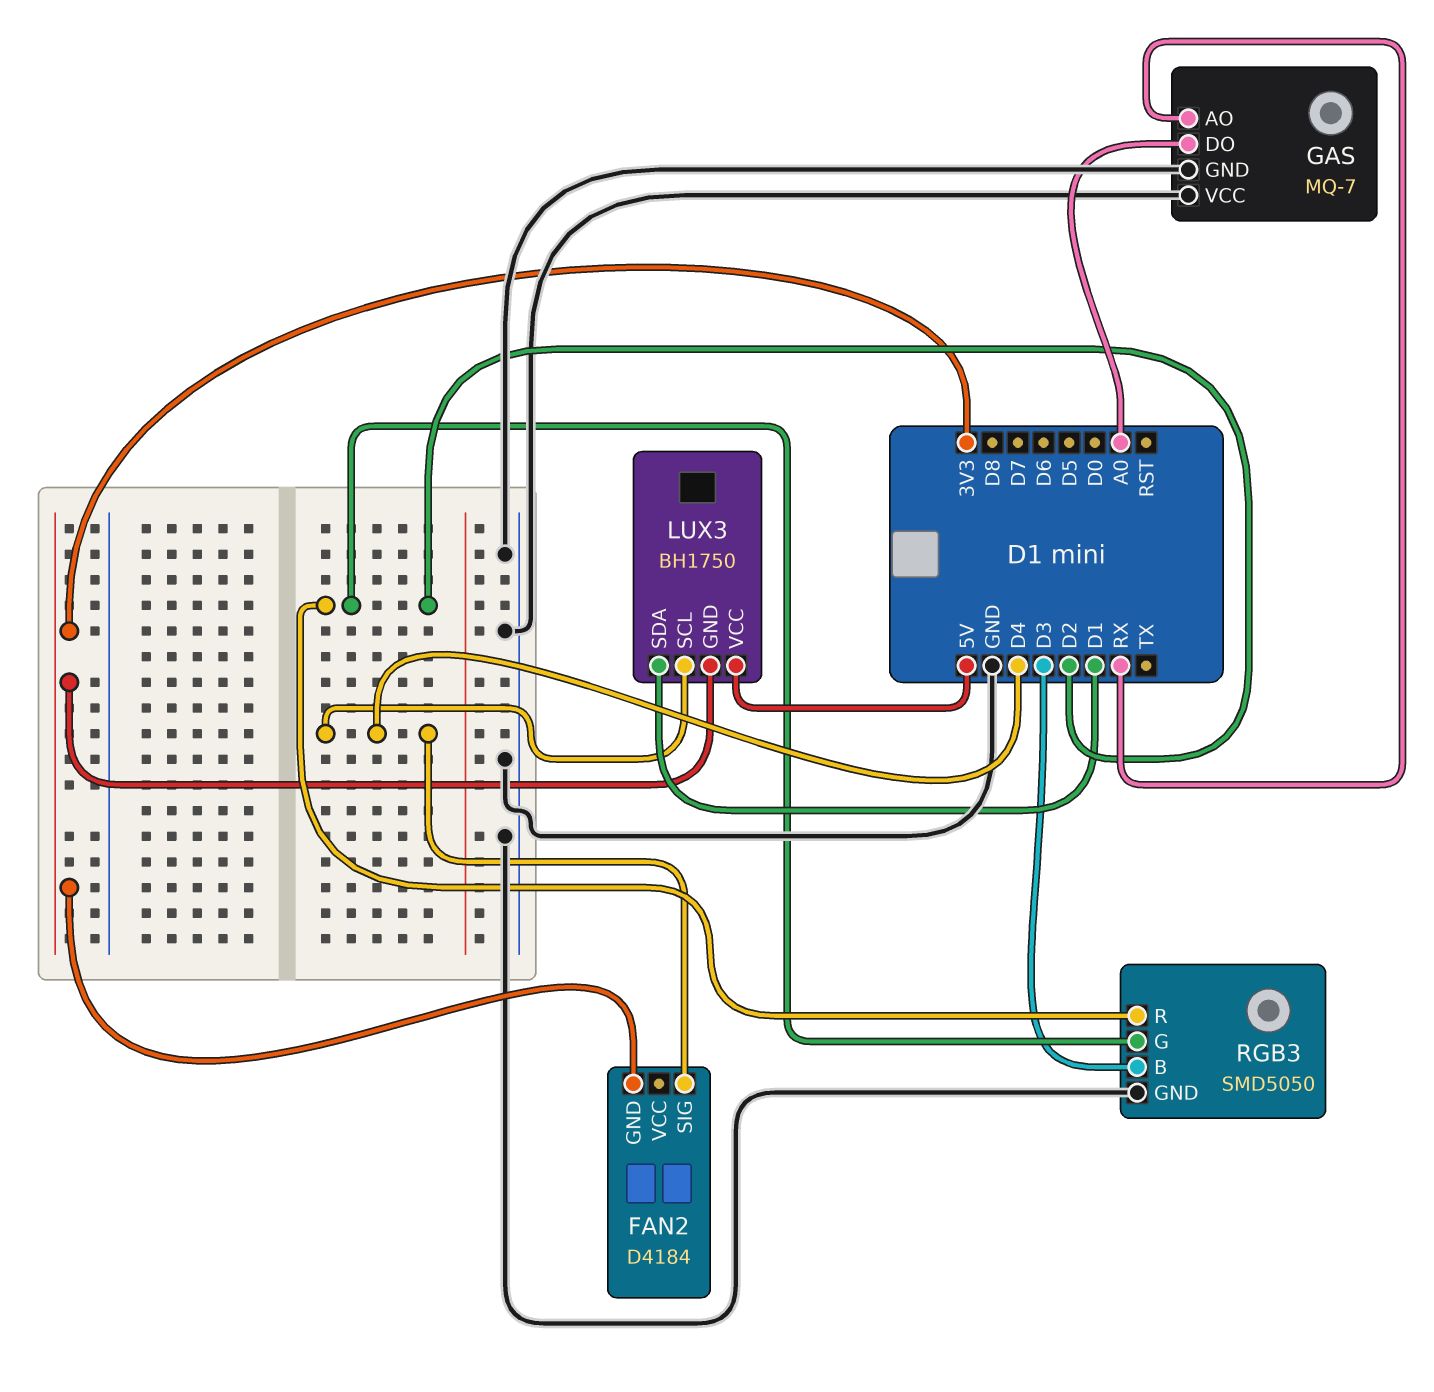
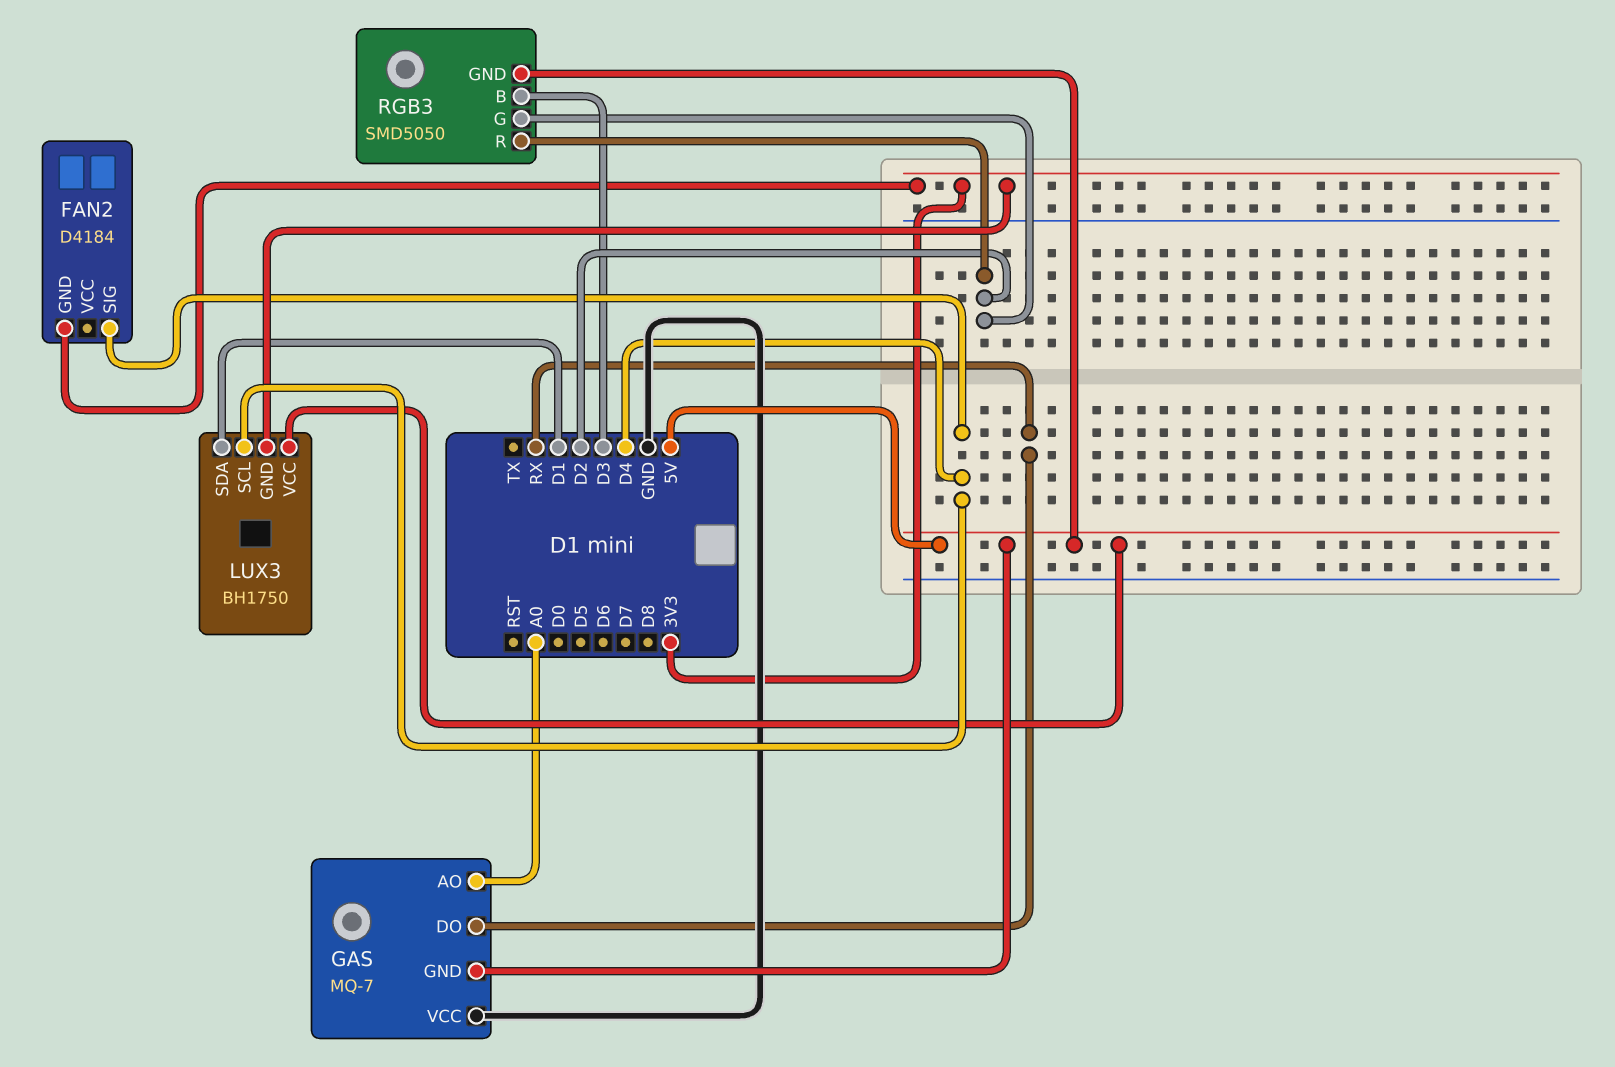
GAS pin AO: RX -> A0
GAS pin DO: A0 -> RX
GAS pin GND: GND -> 5V
RGB3 pin GND: GND -> 5V

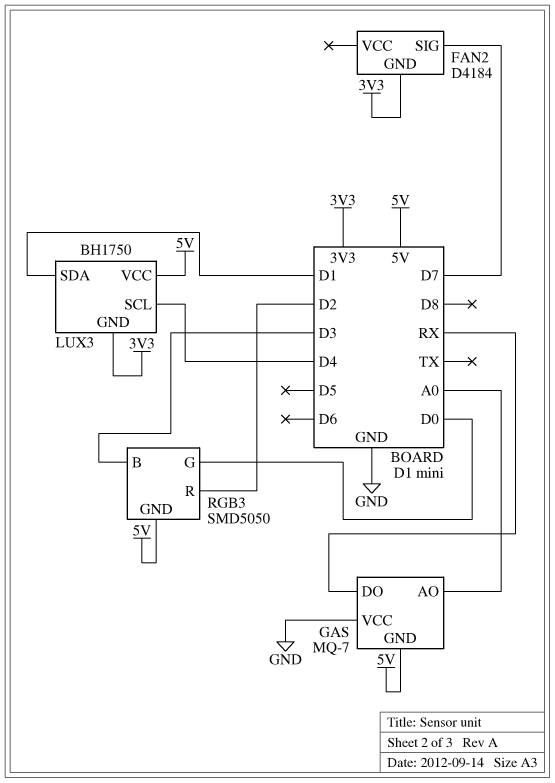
FAN2 pin SIG: D4 -> D7
RGB3 pin G: D2 -> D0

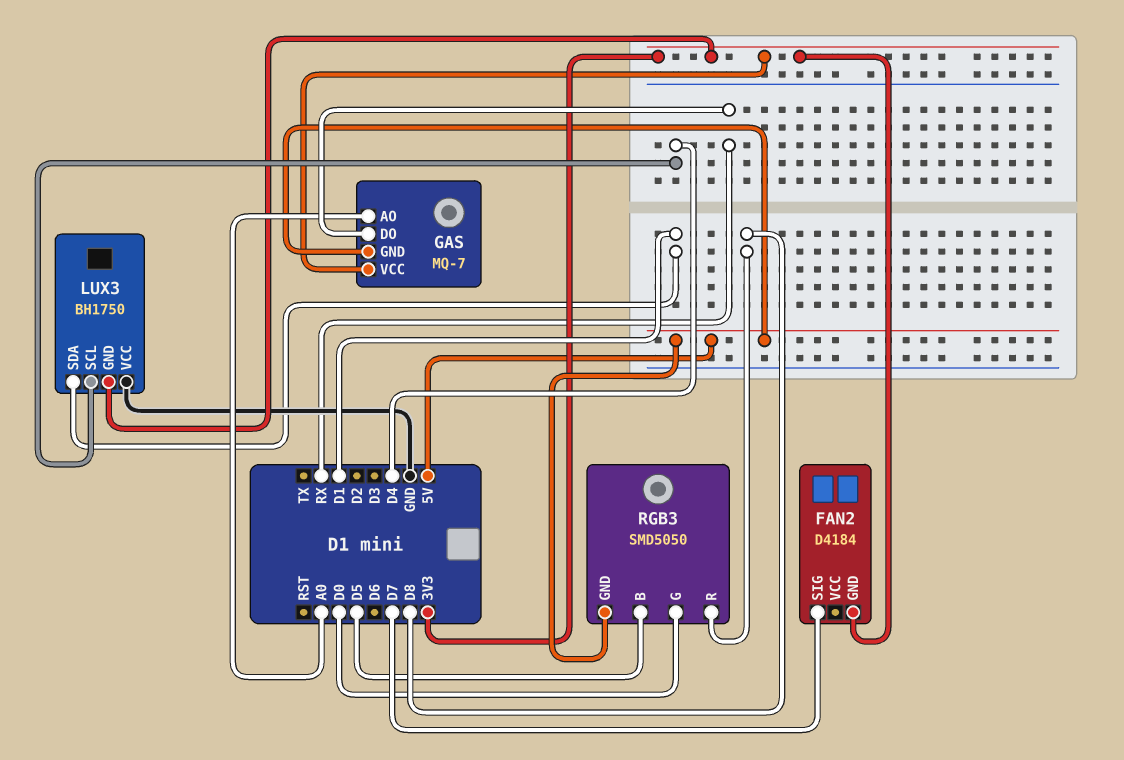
GAS pin VCC: GND -> 3V3
LUX3 pin VCC: 5V -> GND
RGB3 pin B: D3 -> D5
RGB3 pin R: D2 -> D8

